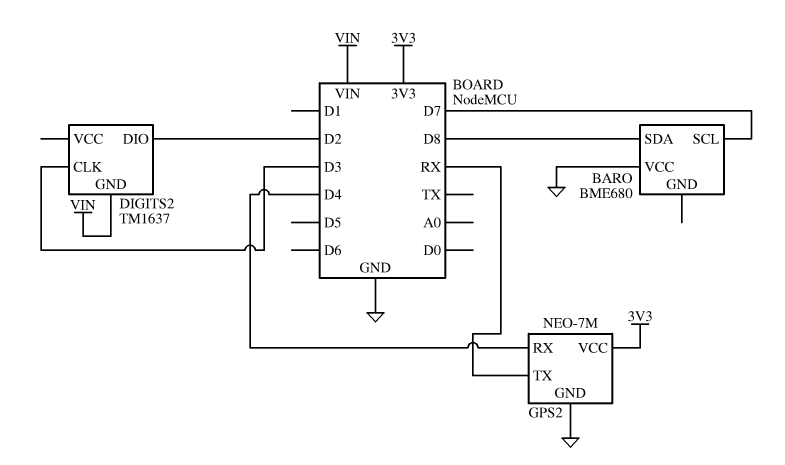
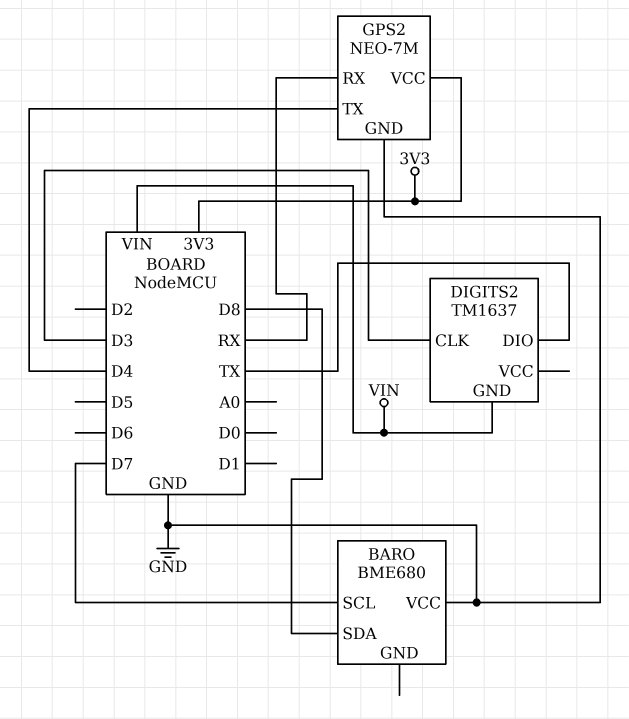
DIGITS2 pin DIO: D2 -> TX
GPS2 pin RX: D4 -> RX
GPS2 pin TX: RX -> D4

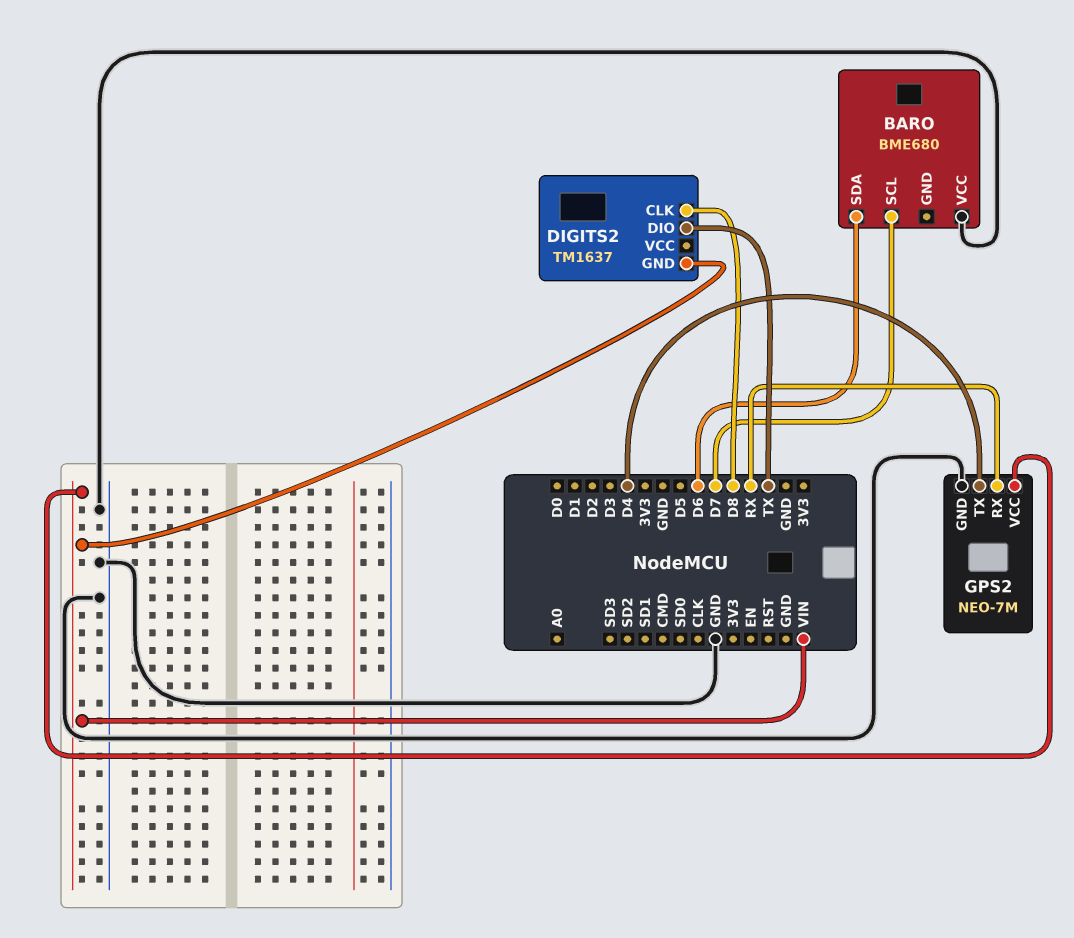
BARO pin SDA: D8 -> D6
DIGITS2 pin CLK: D3 -> D8
GPS2 pin VCC: 3V3 -> VIN

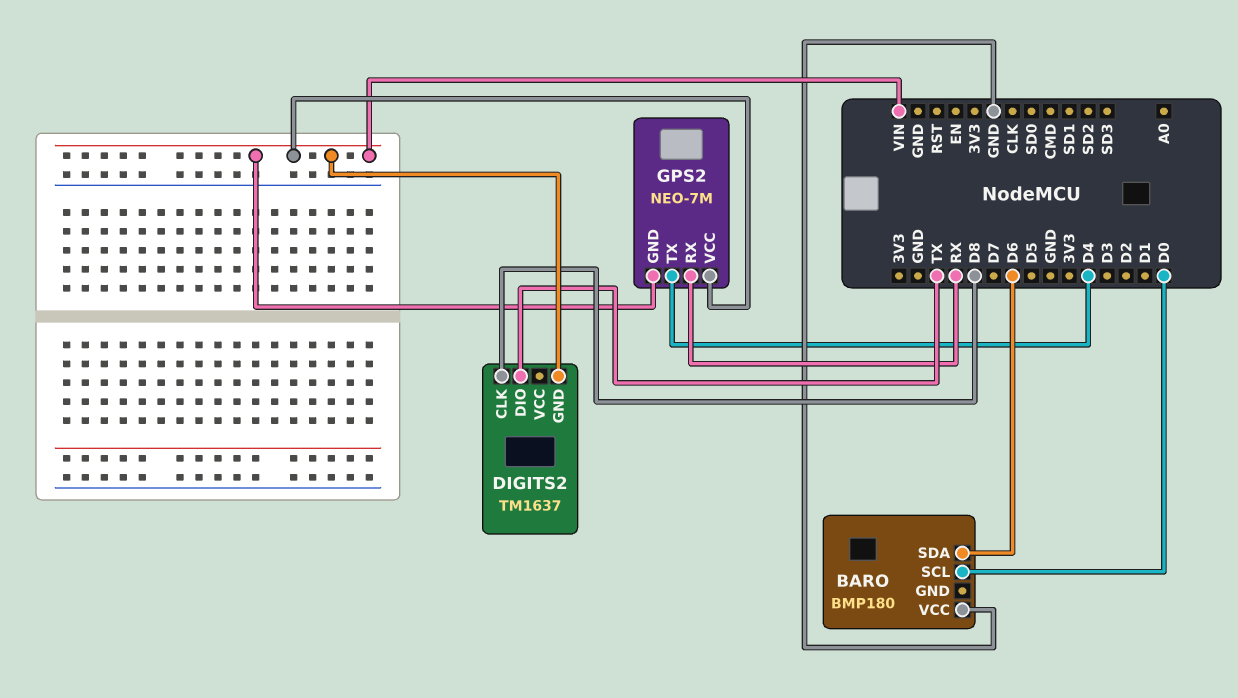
BARO: BME680 -> BMP180
BARO pin SCL: D7 -> D0
GPS2 pin GND: GND -> VIN

